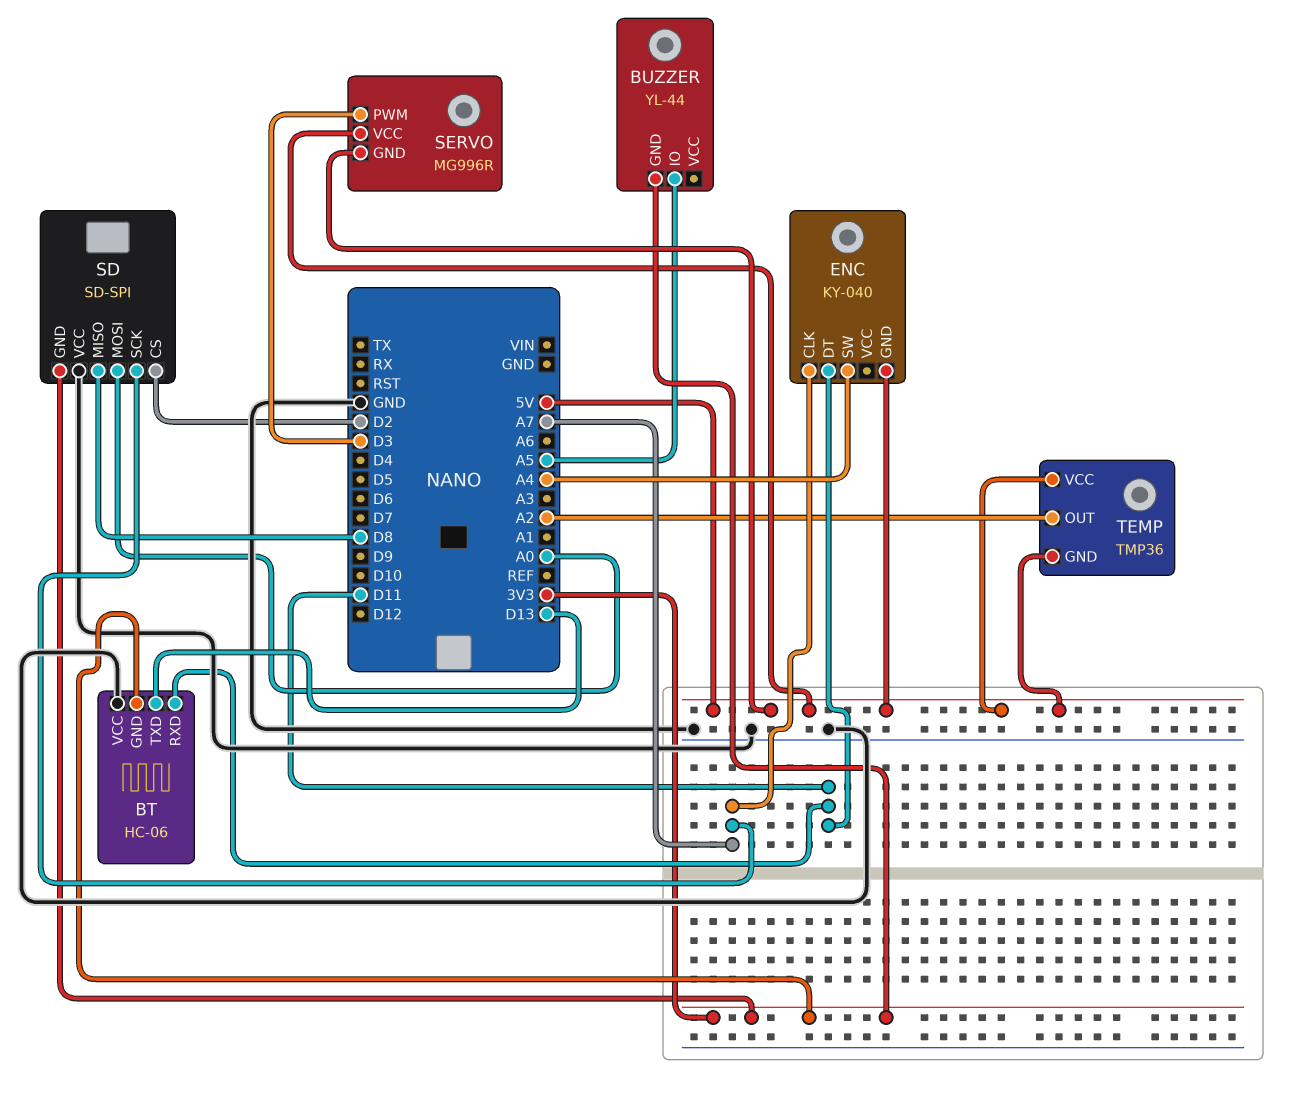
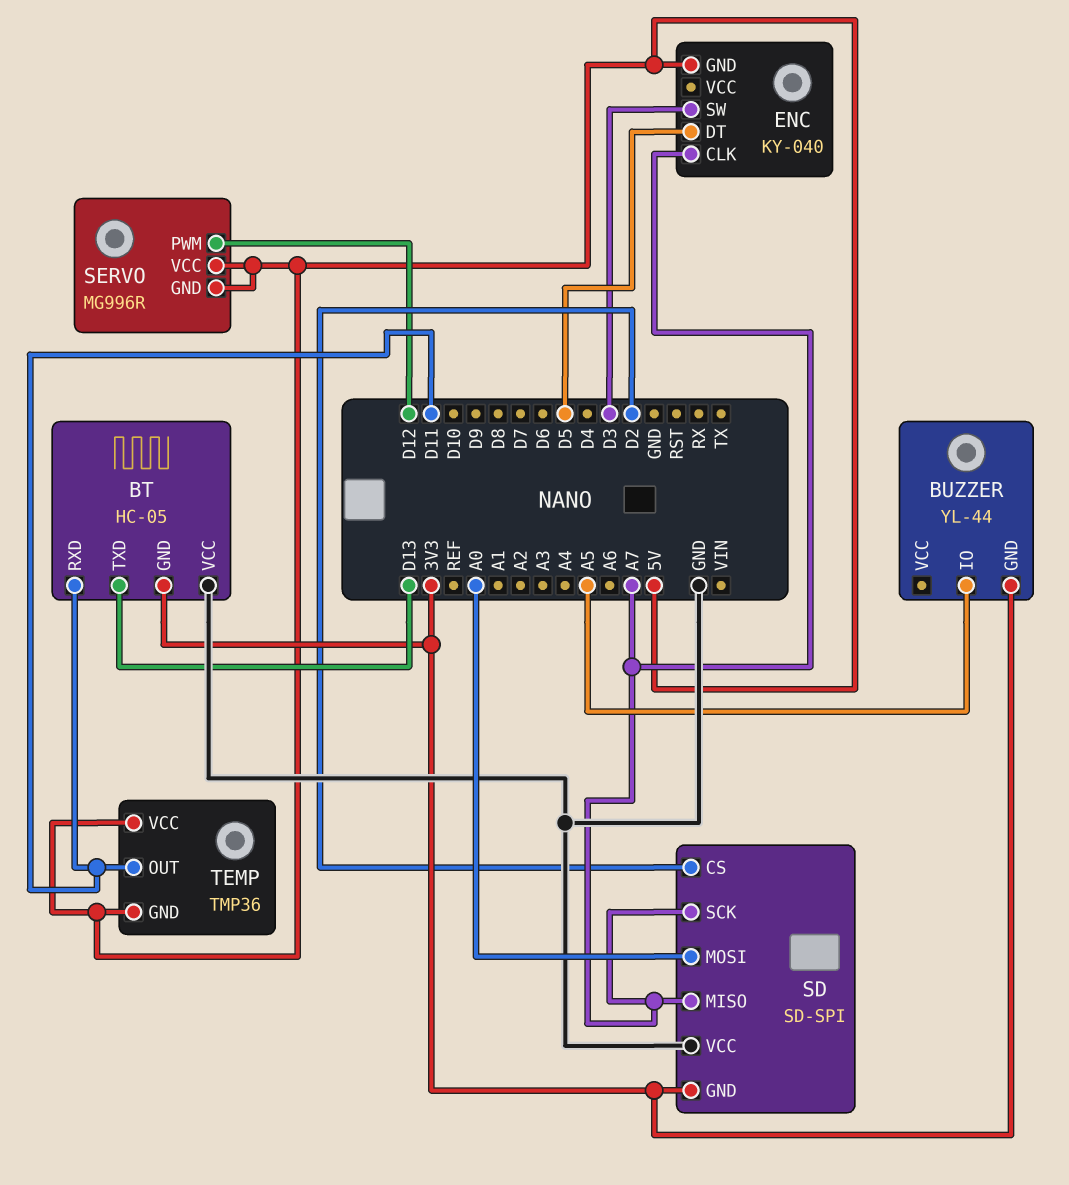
BT: HC-06 -> HC-05
ENC pin DT: D11 -> D5
ENC pin SW: A4 -> D3
SD pin MISO: D8 -> A7
SERVO pin PWM: D3 -> D12
TEMP pin OUT: A2 -> D11

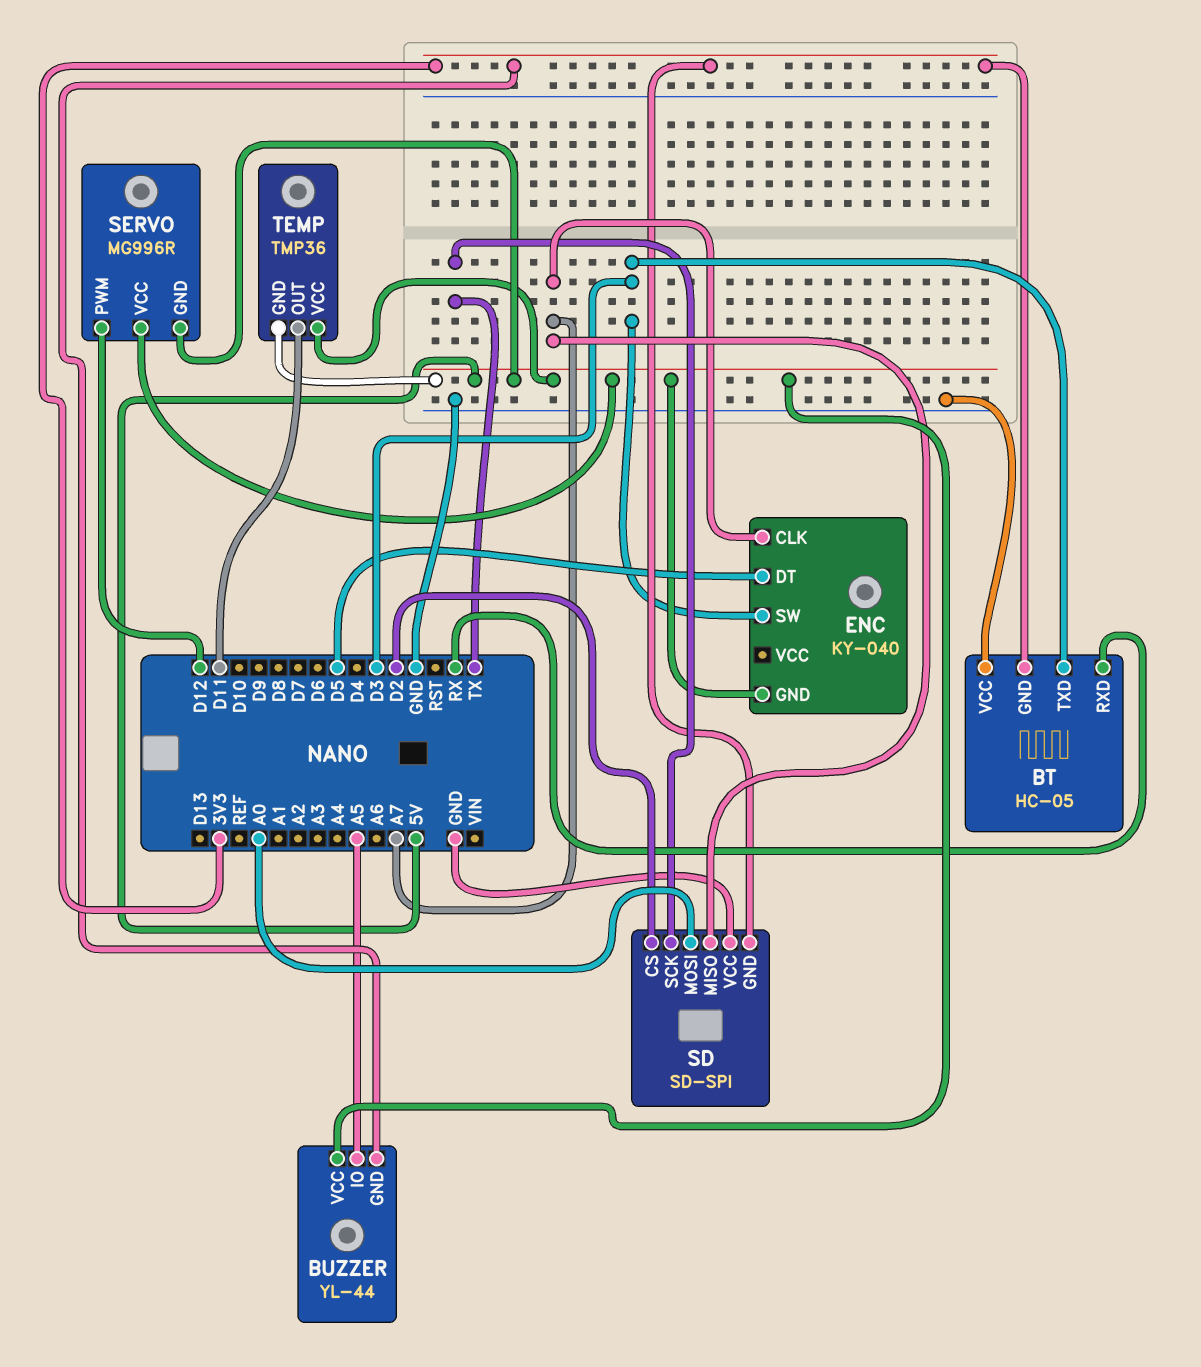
BT pin RXD: D11 -> RX
BT pin TXD: D13 -> D3
BUZZER pin VCC: none -> 5V
SD pin SCK: A7 -> TX

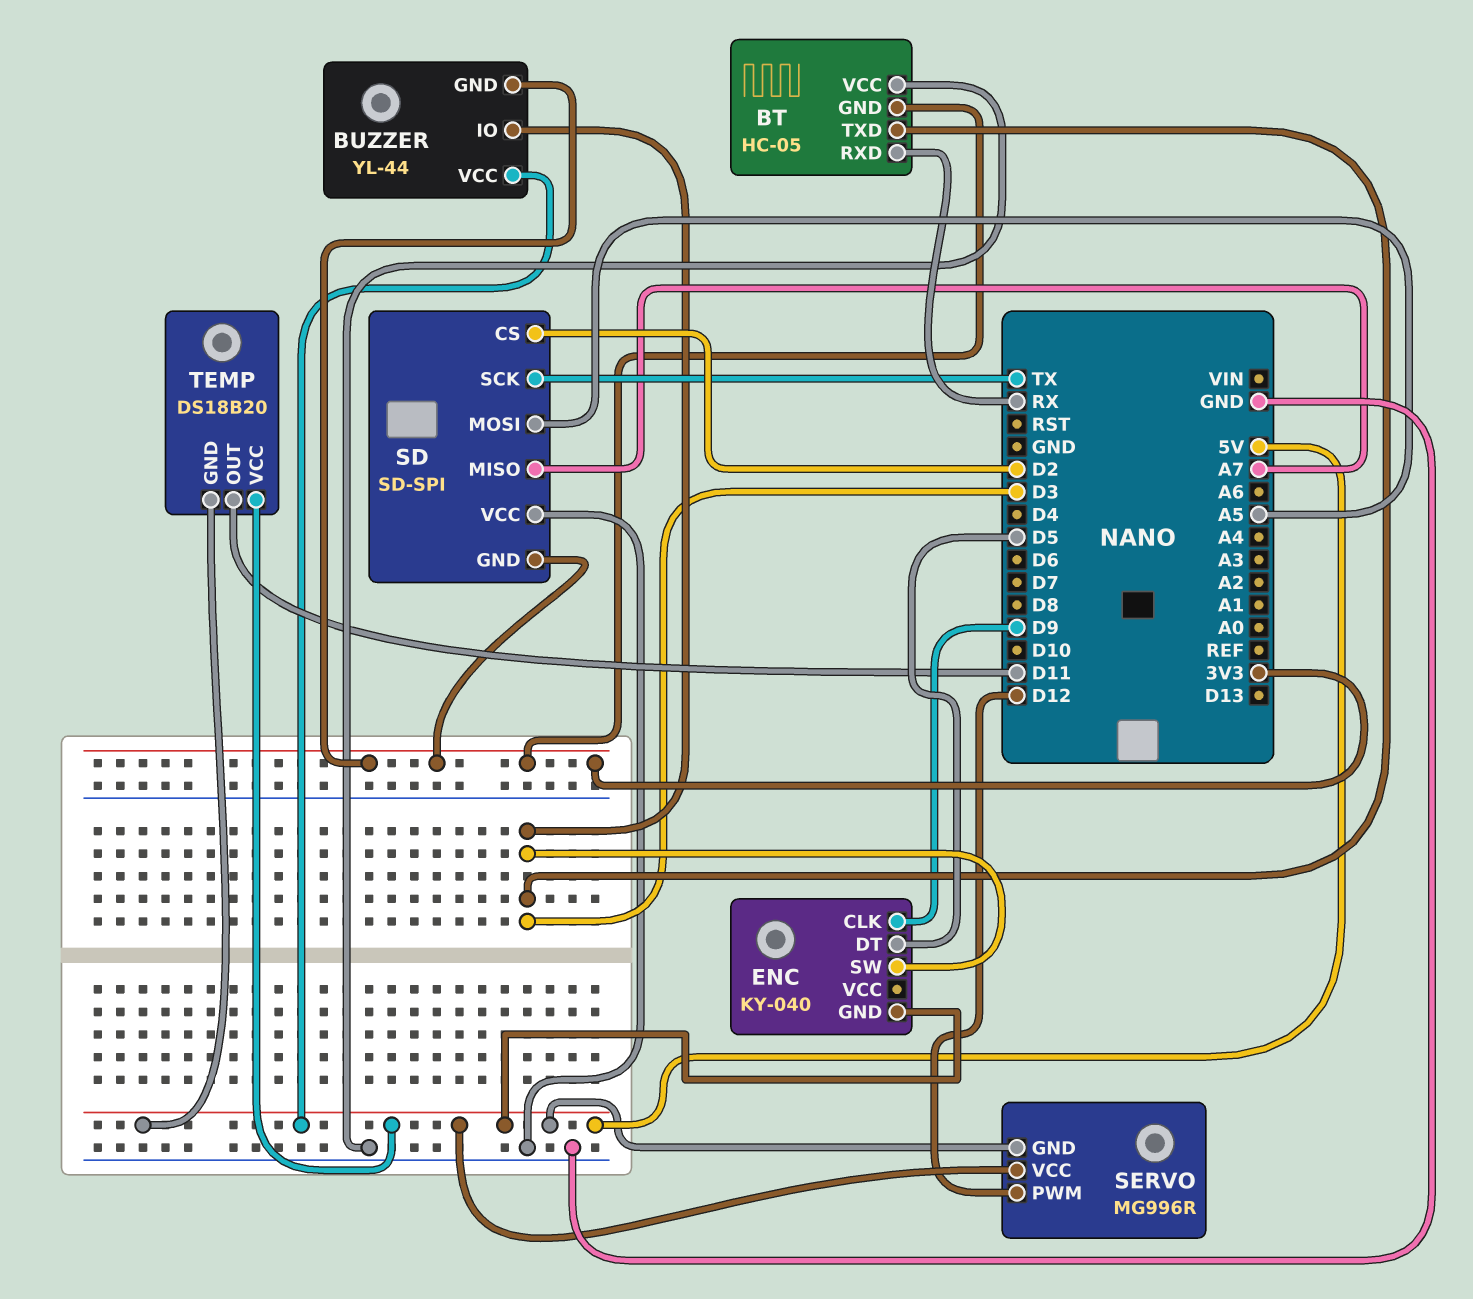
BUZZER pin IO: A5 -> D3
ENC pin CLK: A7 -> D9
SD pin MOSI: A0 -> A5
TEMP: TMP36 -> DS18B20

